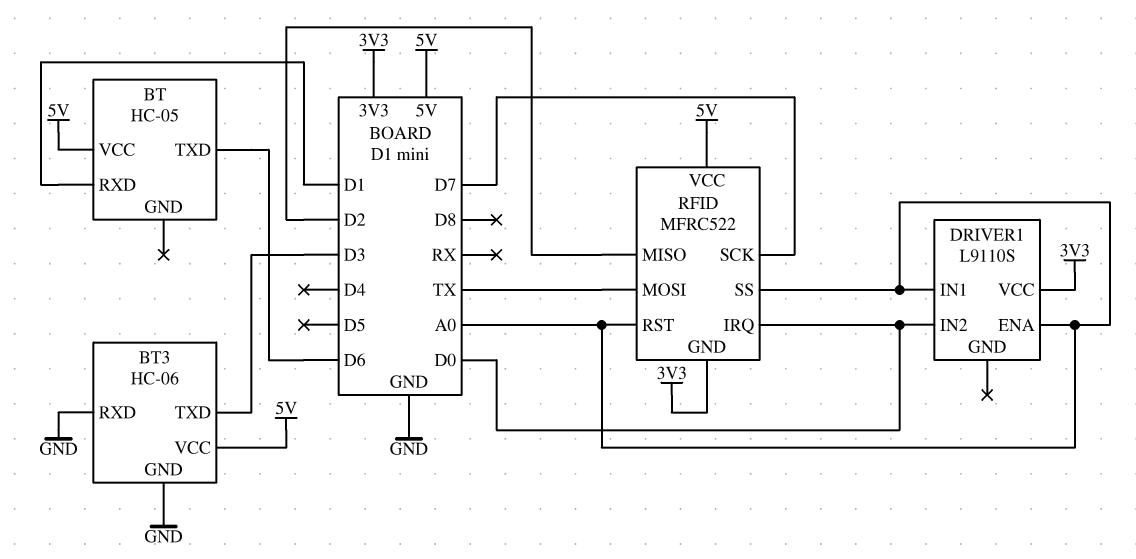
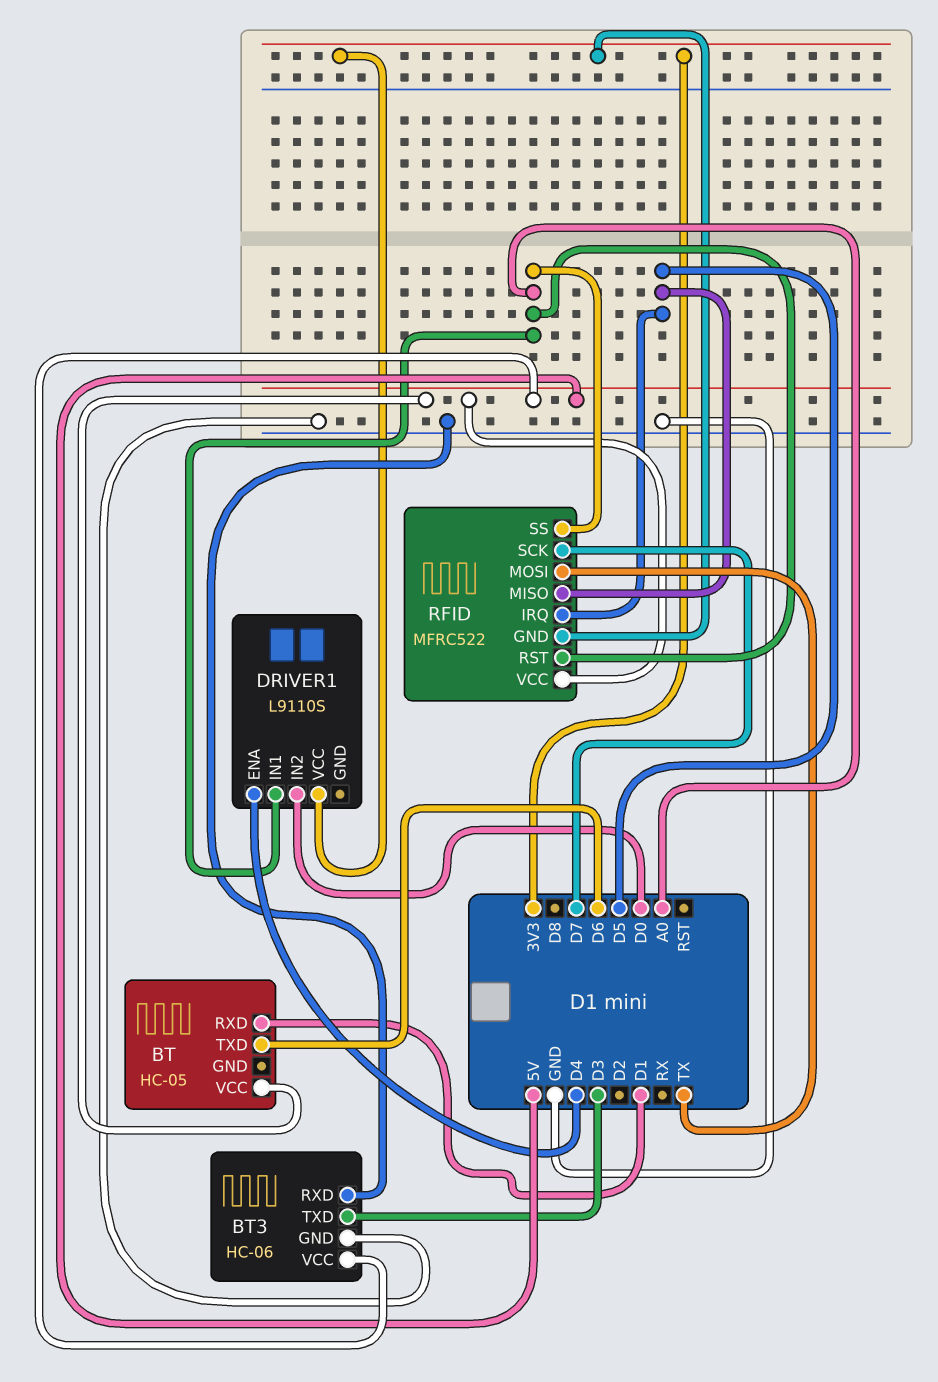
DRIVER1 pin ENA: A0 -> D4
RFID pin IRQ: D0 -> D5
RFID pin MISO: D2 -> D5

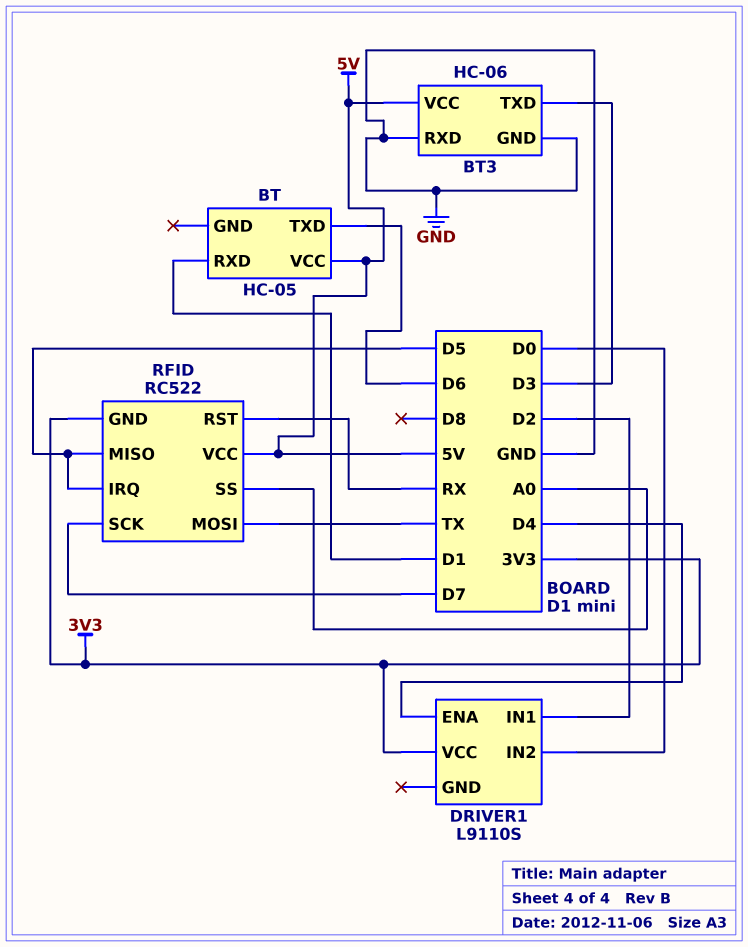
DRIVER1 pin IN1: A0 -> D2
RFID: MFRC522 -> RC522
RFID pin RST: A0 -> RX

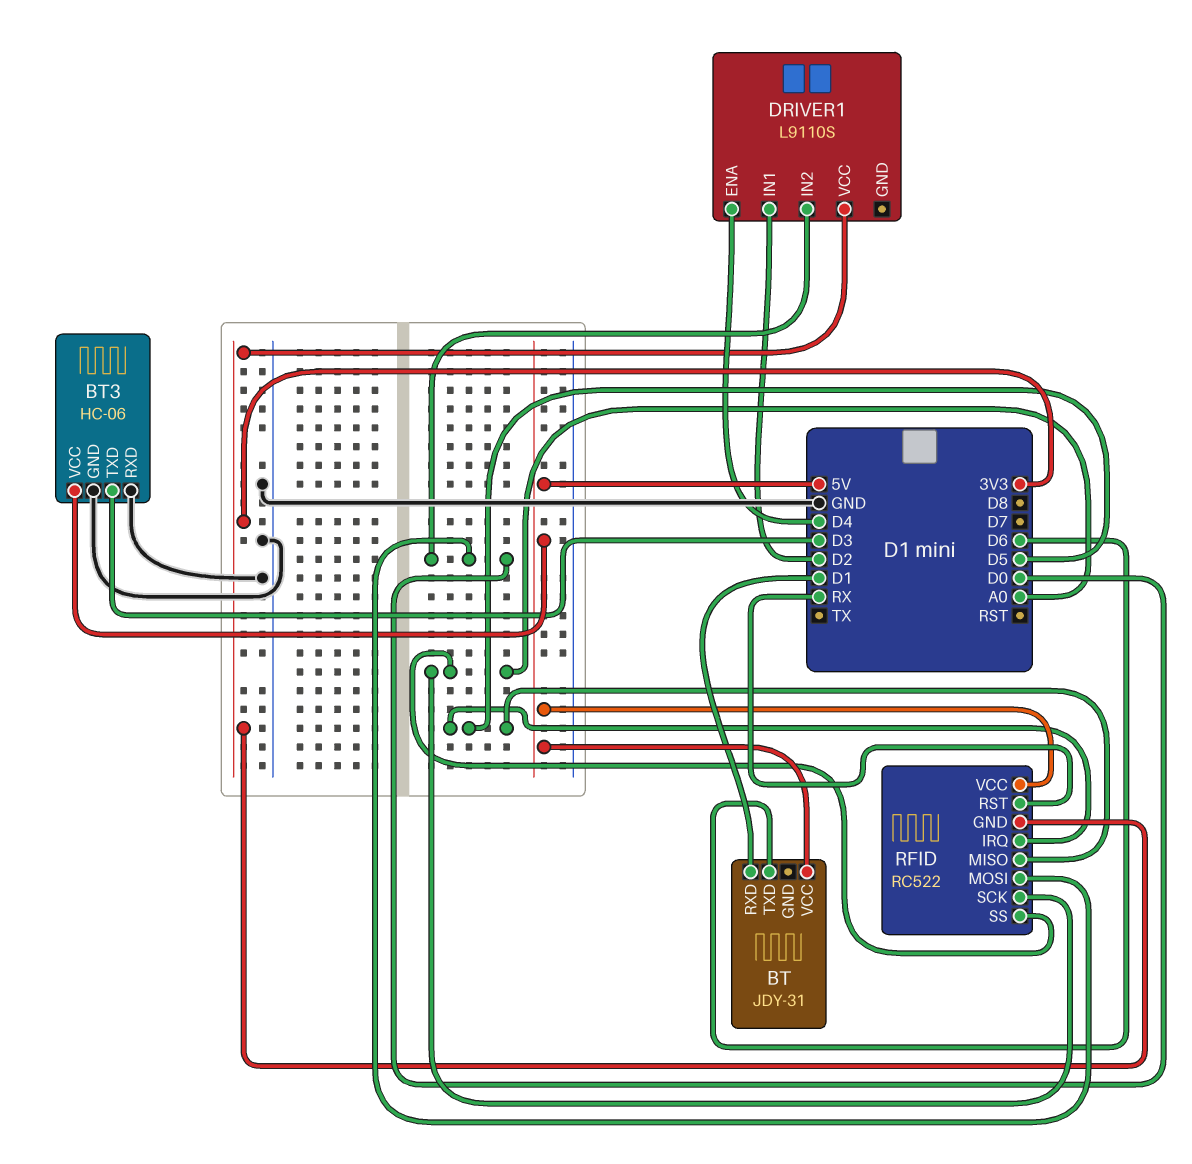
BT: HC-05 -> JDY-31
RFID pin MOSI: TX -> D0
RFID pin SCK: D7 -> A0

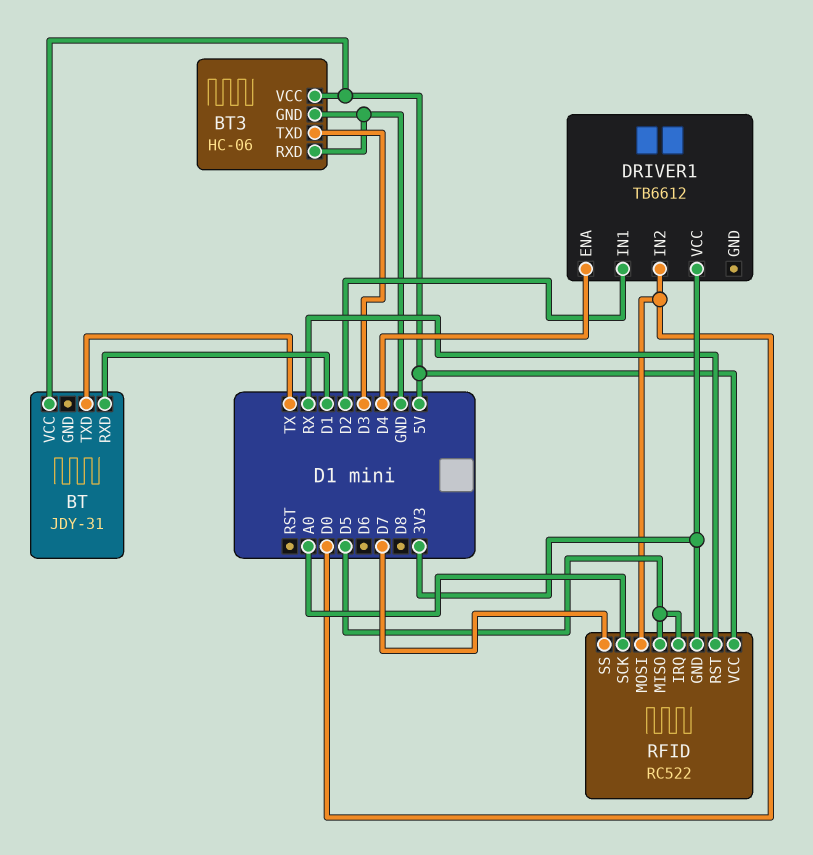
BT pin TXD: D6 -> TX
DRIVER1: L9110S -> TB6612
RFID pin SS: A0 -> D7

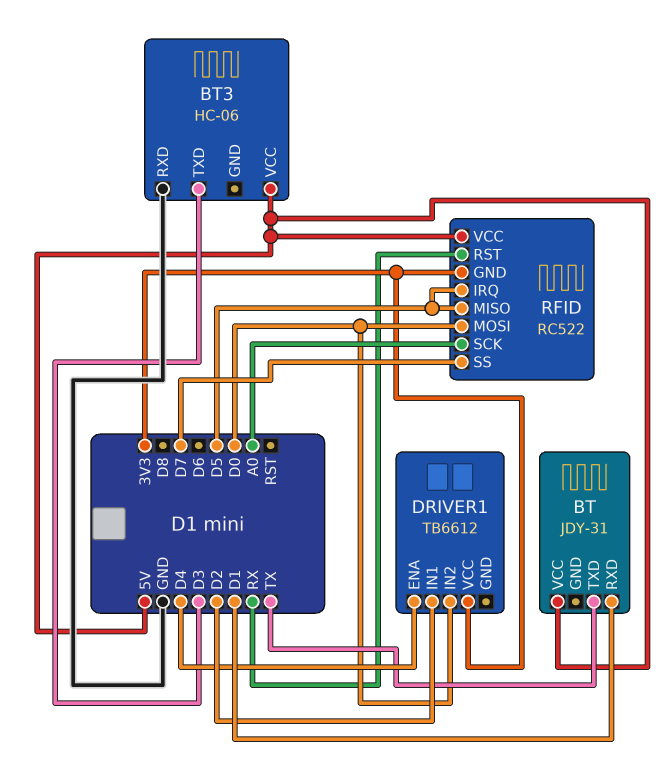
BT3 pin GND: GND -> none

